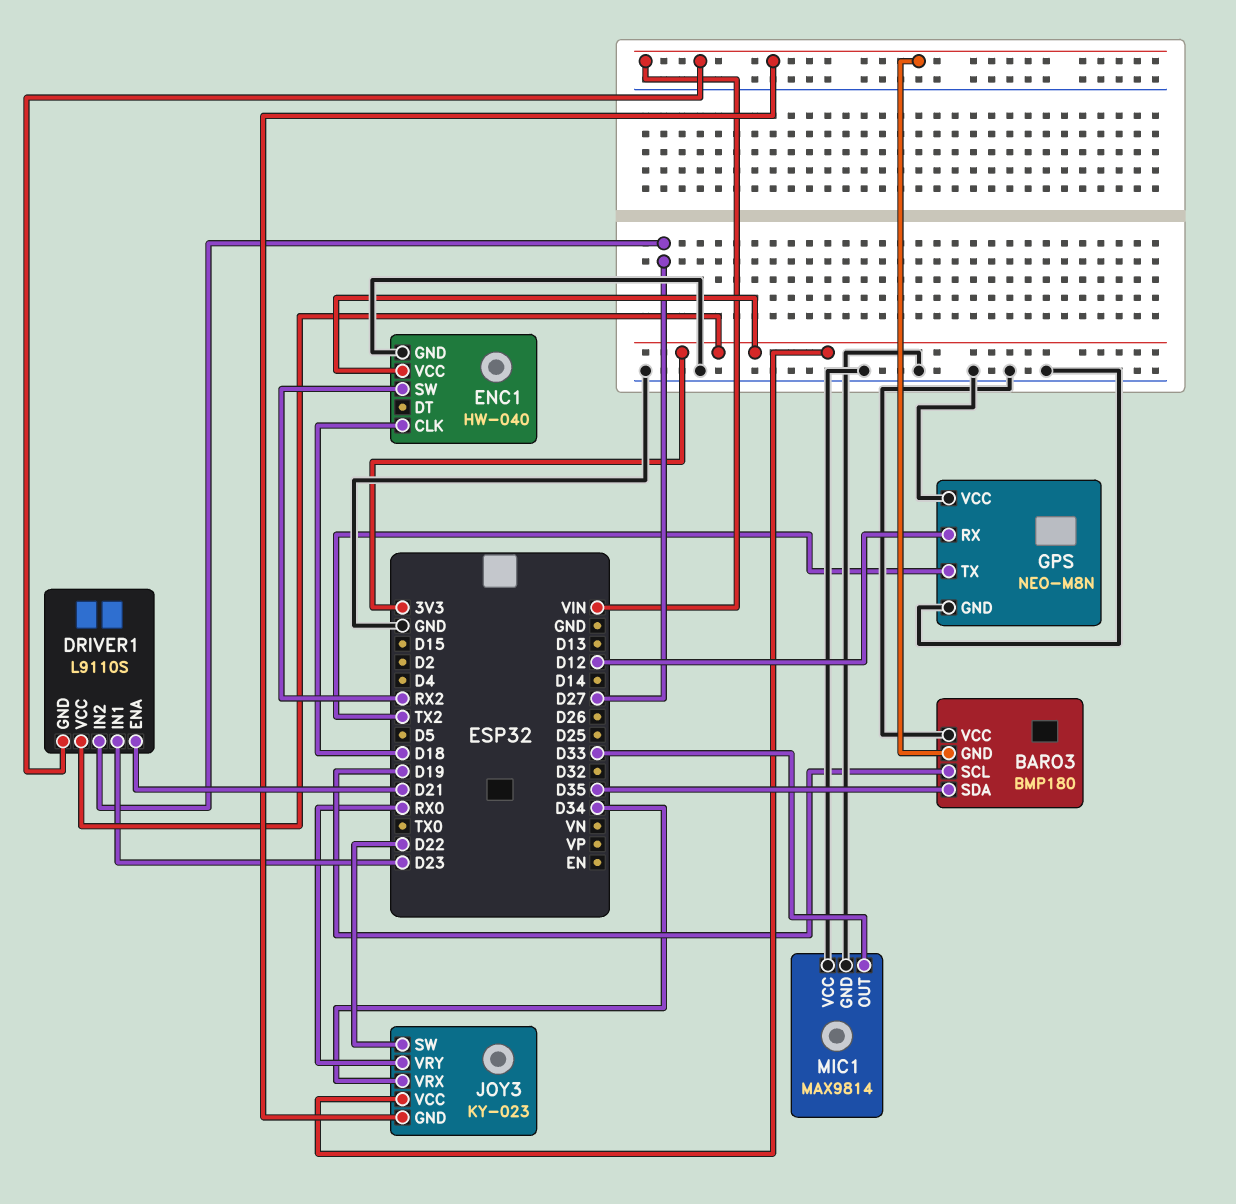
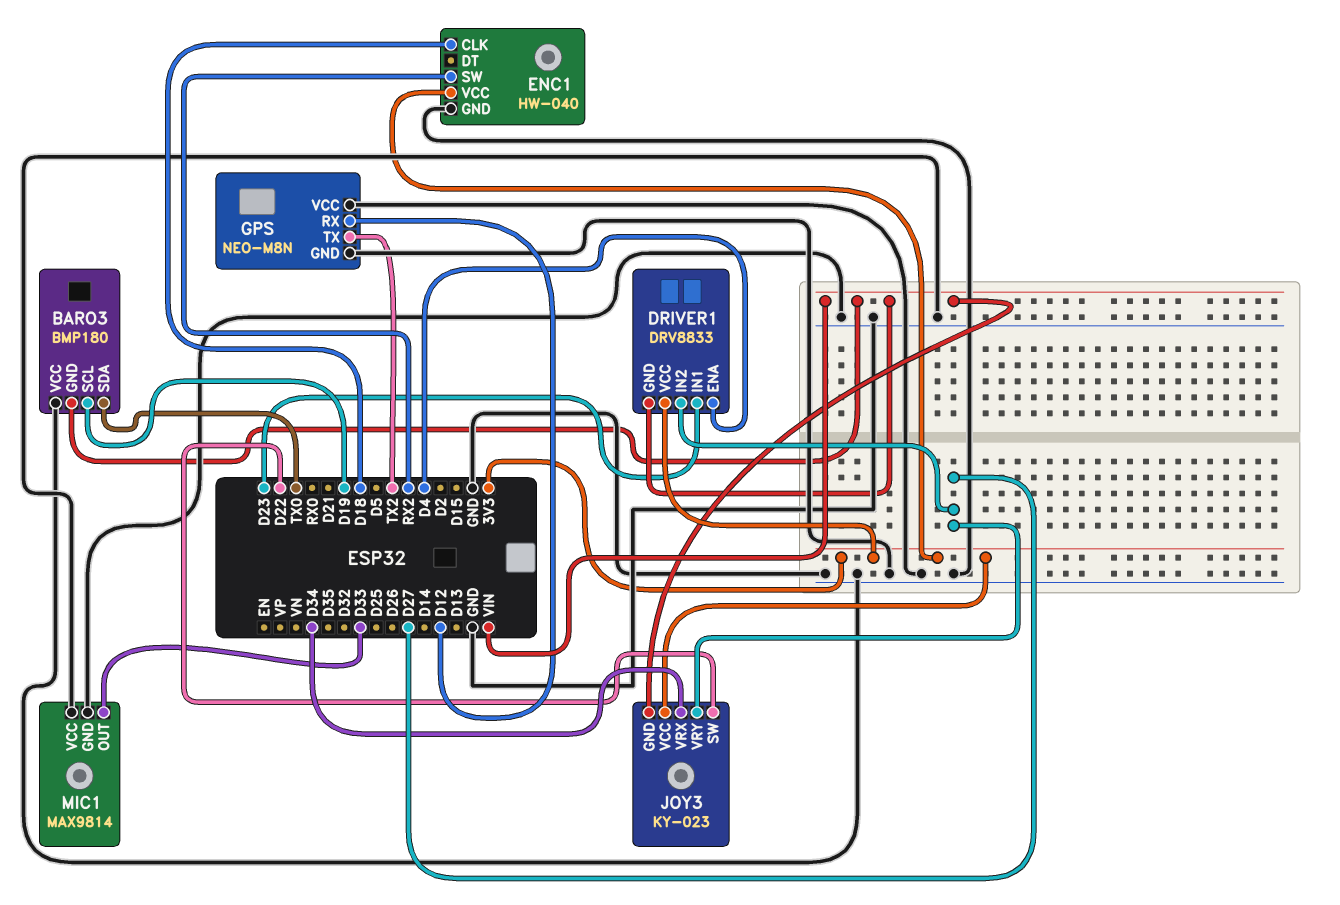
BARO3 pin SDA: D35 -> TX0
DRIVER1: L9110S -> DRV8833
DRIVER1 pin ENA: D21 -> D4
JOY3 pin VRY: RX0 -> D27

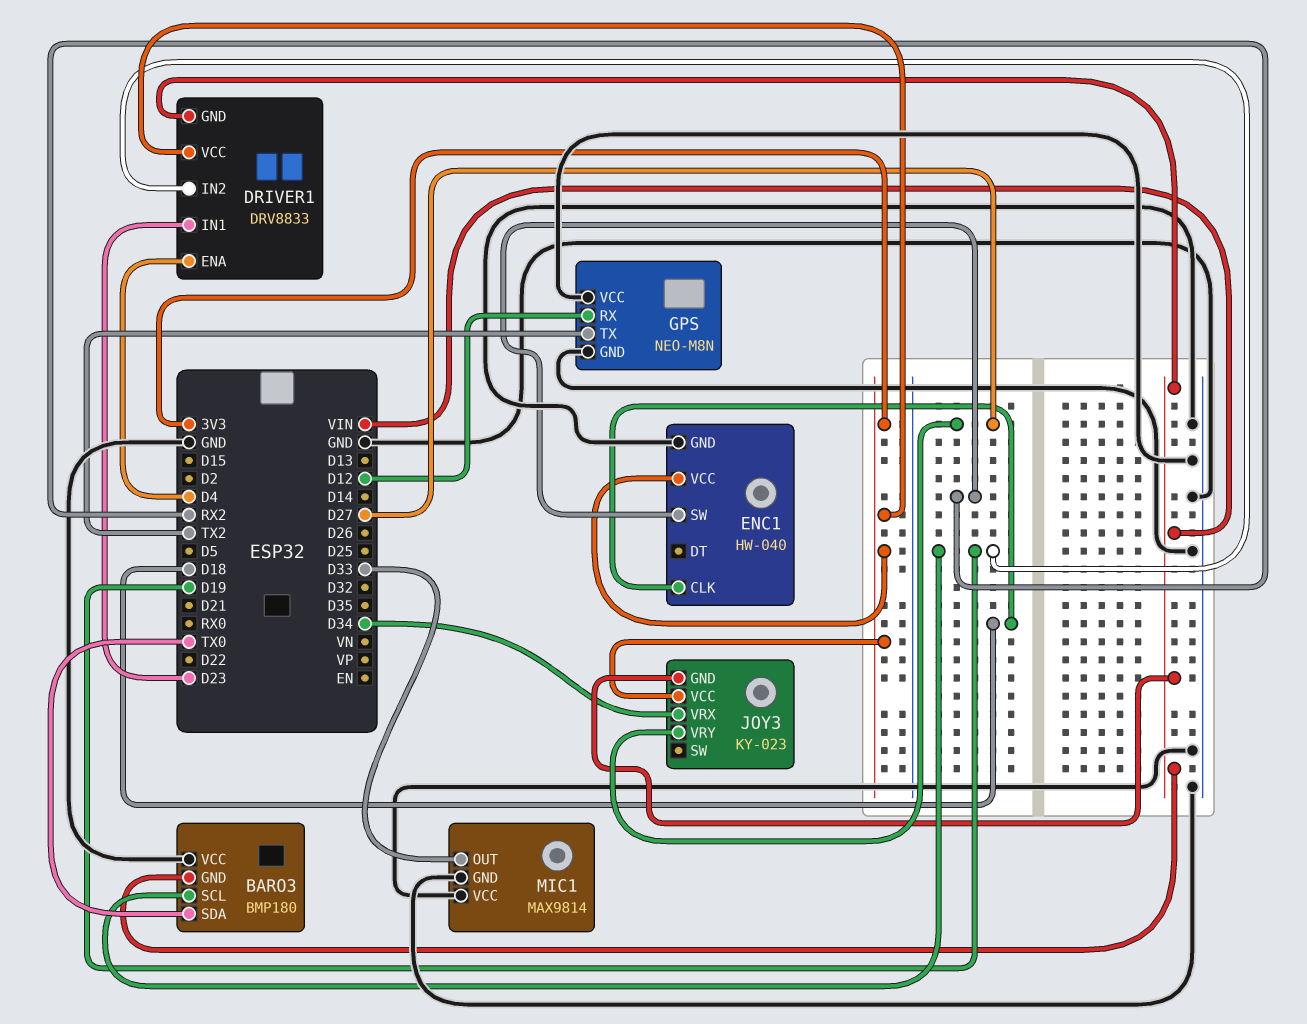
DRIVER1 pin IN2: D27 -> D19
JOY3 pin SW: D22 -> none

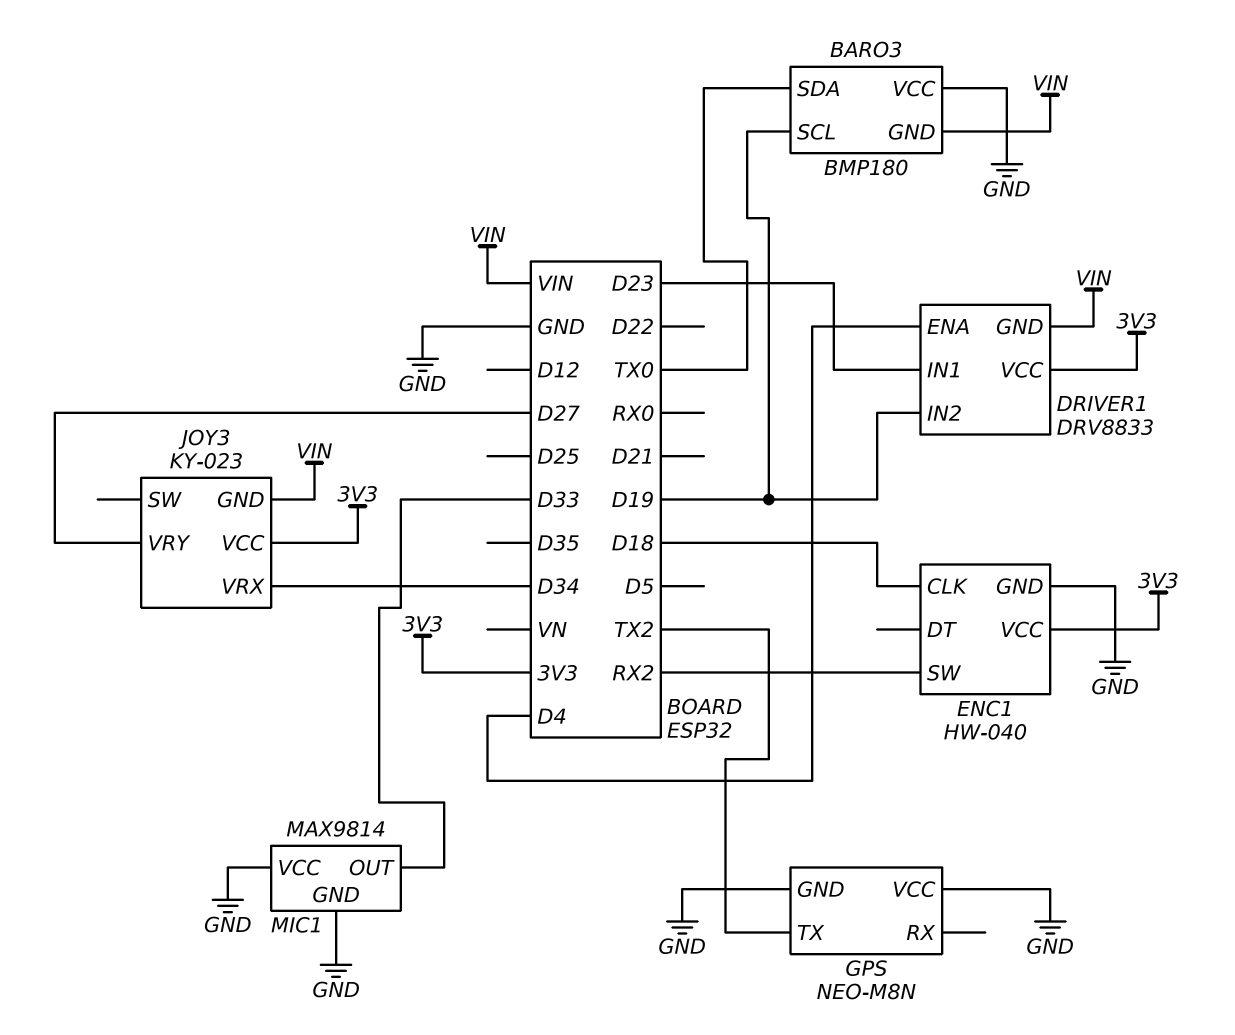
GPS pin RX: D12 -> none

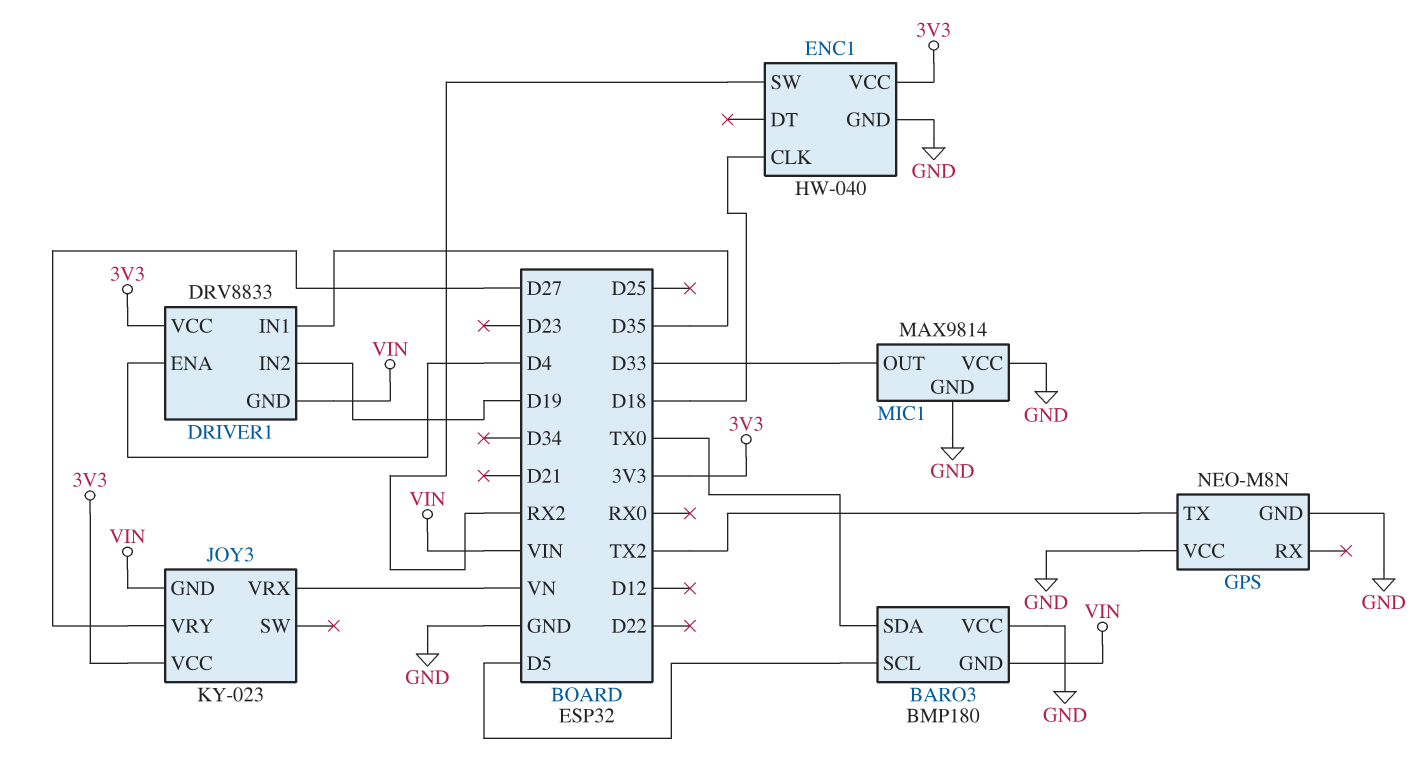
BARO3 pin SCL: D19 -> D5
DRIVER1 pin IN1: D23 -> D35
JOY3 pin VRX: D34 -> VN

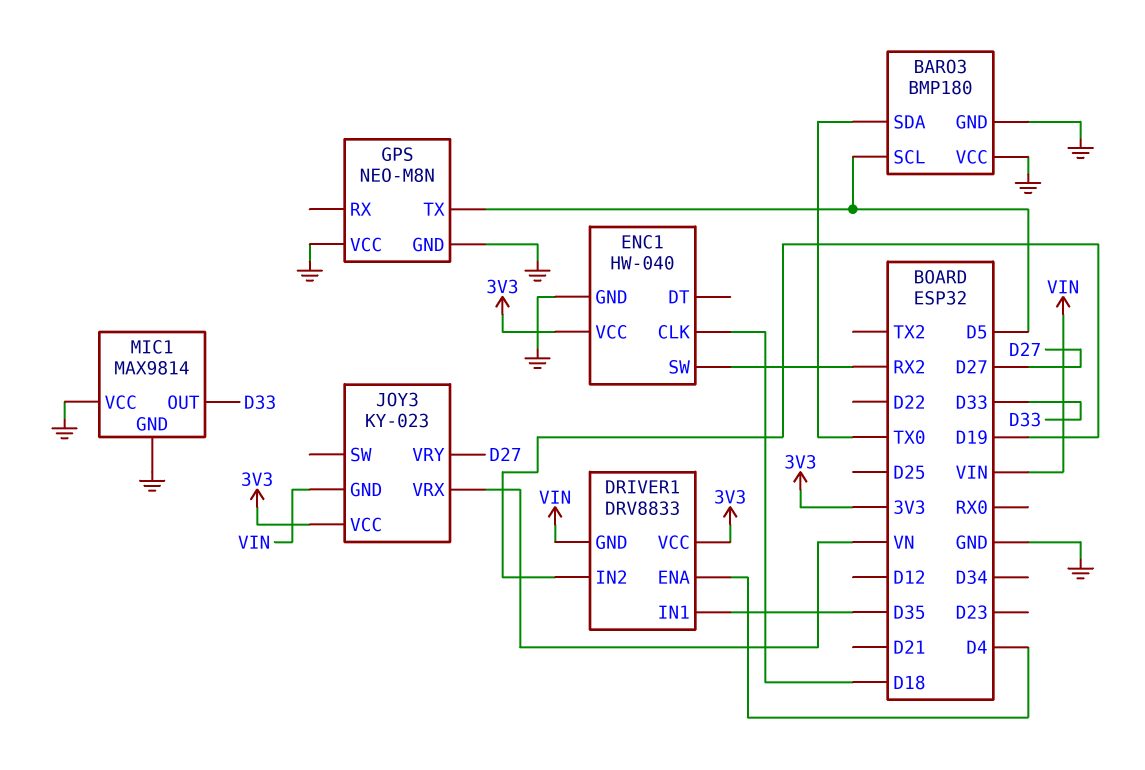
BARO3 pin GND: VIN -> GND
GPS pin TX: TX2 -> D5

